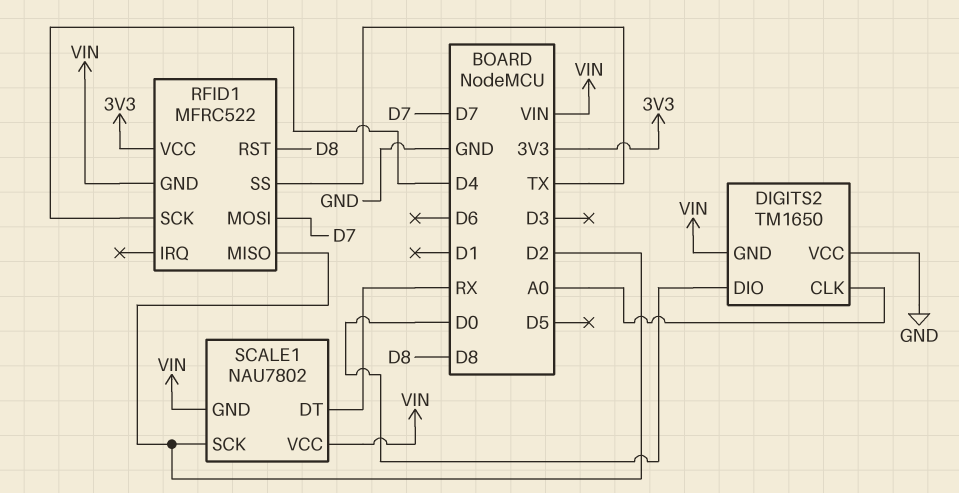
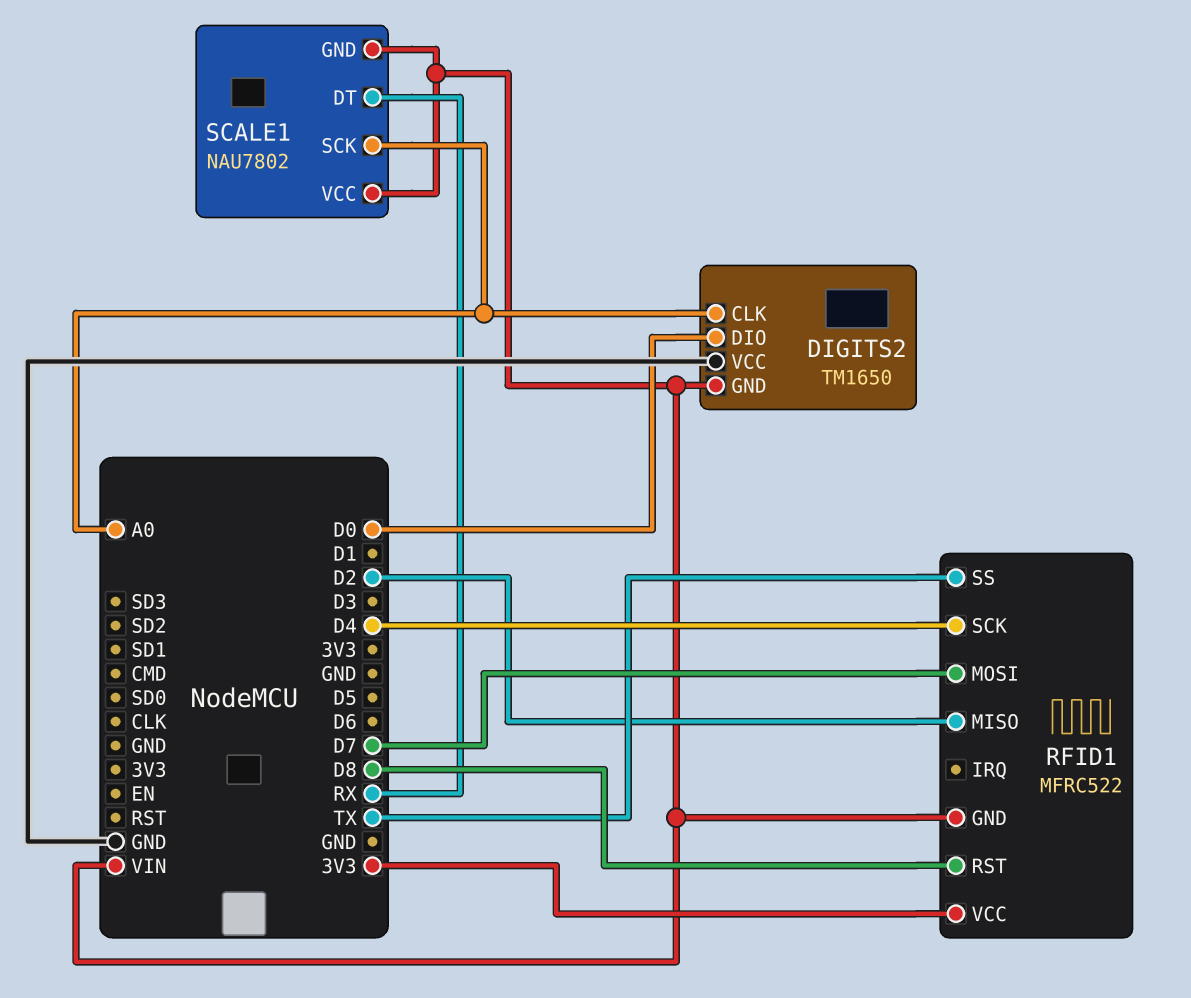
SCALE1 pin SCK: D2 -> A0

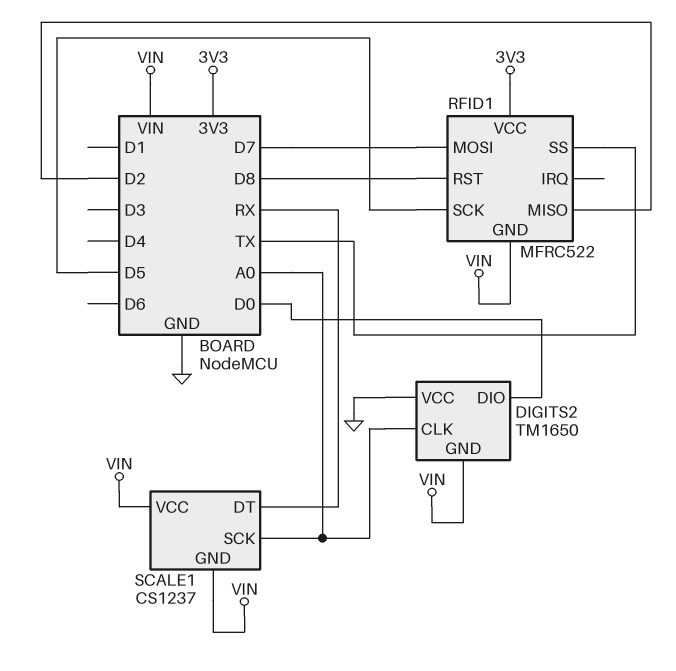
RFID1 pin SCK: D4 -> D5
SCALE1: NAU7802 -> CS1237

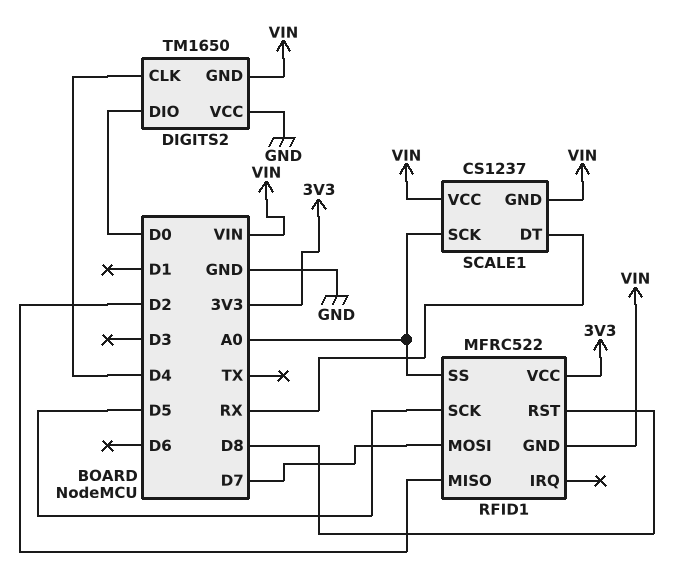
DIGITS2 pin CLK: A0 -> D4
RFID1 pin SS: TX -> A0

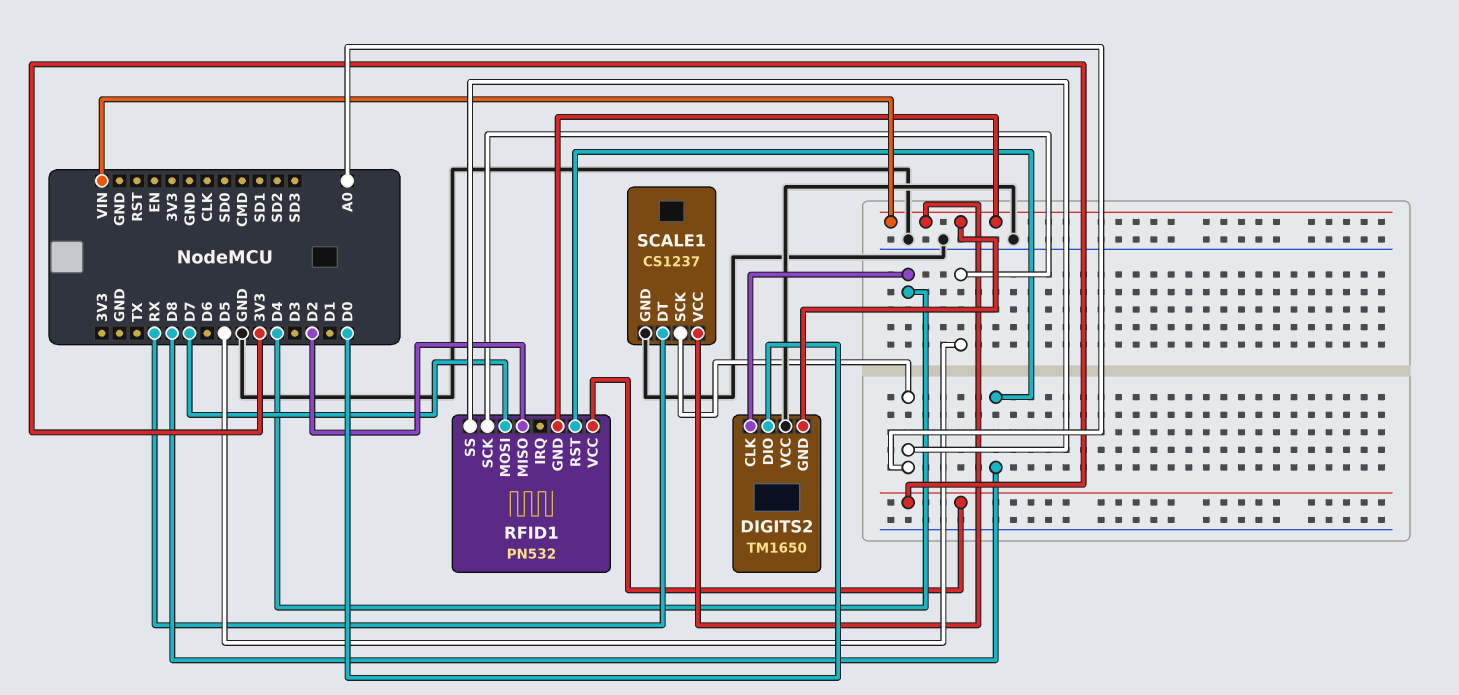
RFID1: MFRC522 -> PN532
SCALE1 pin GND: VIN -> GND

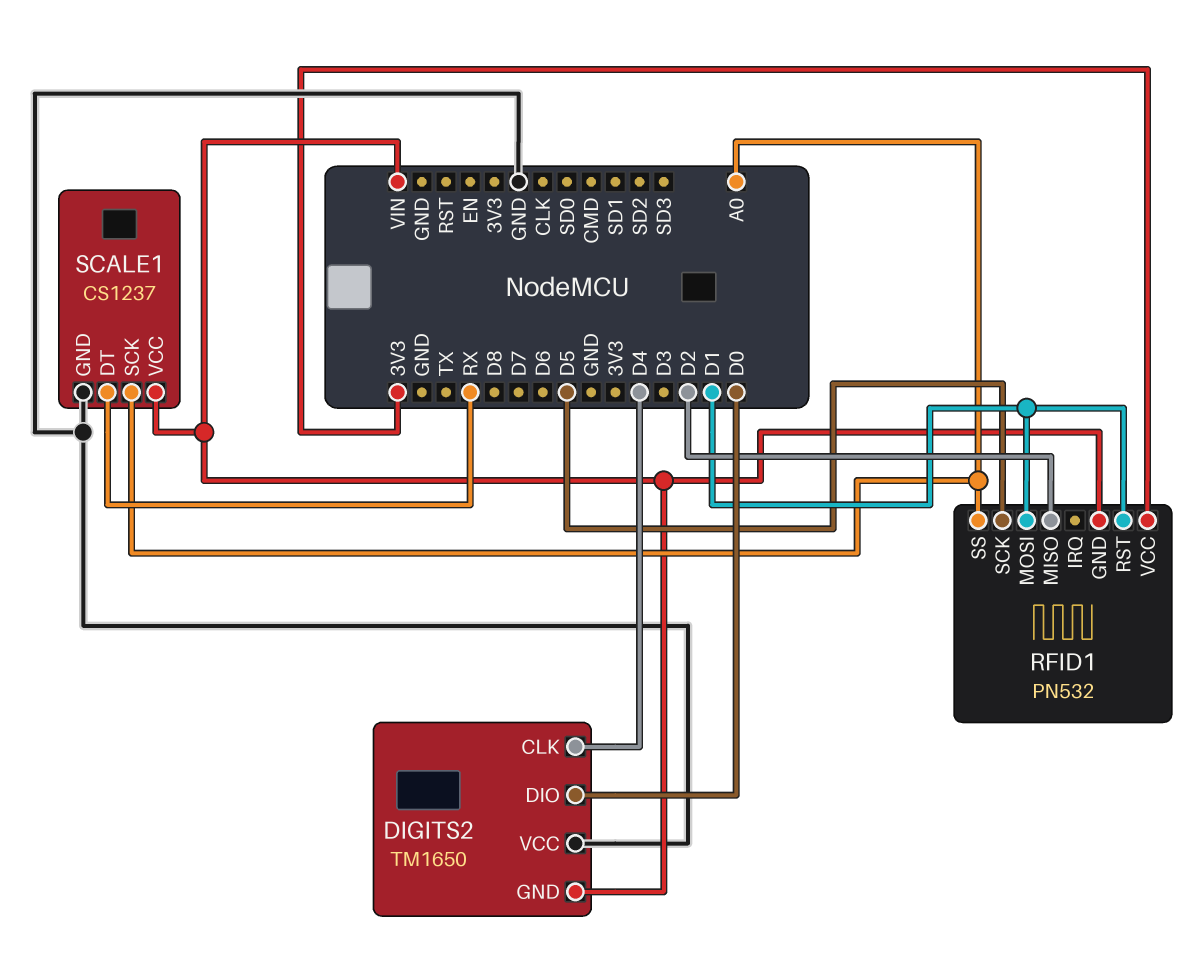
RFID1 pin MOSI: D7 -> D1
RFID1 pin RST: D8 -> D1

